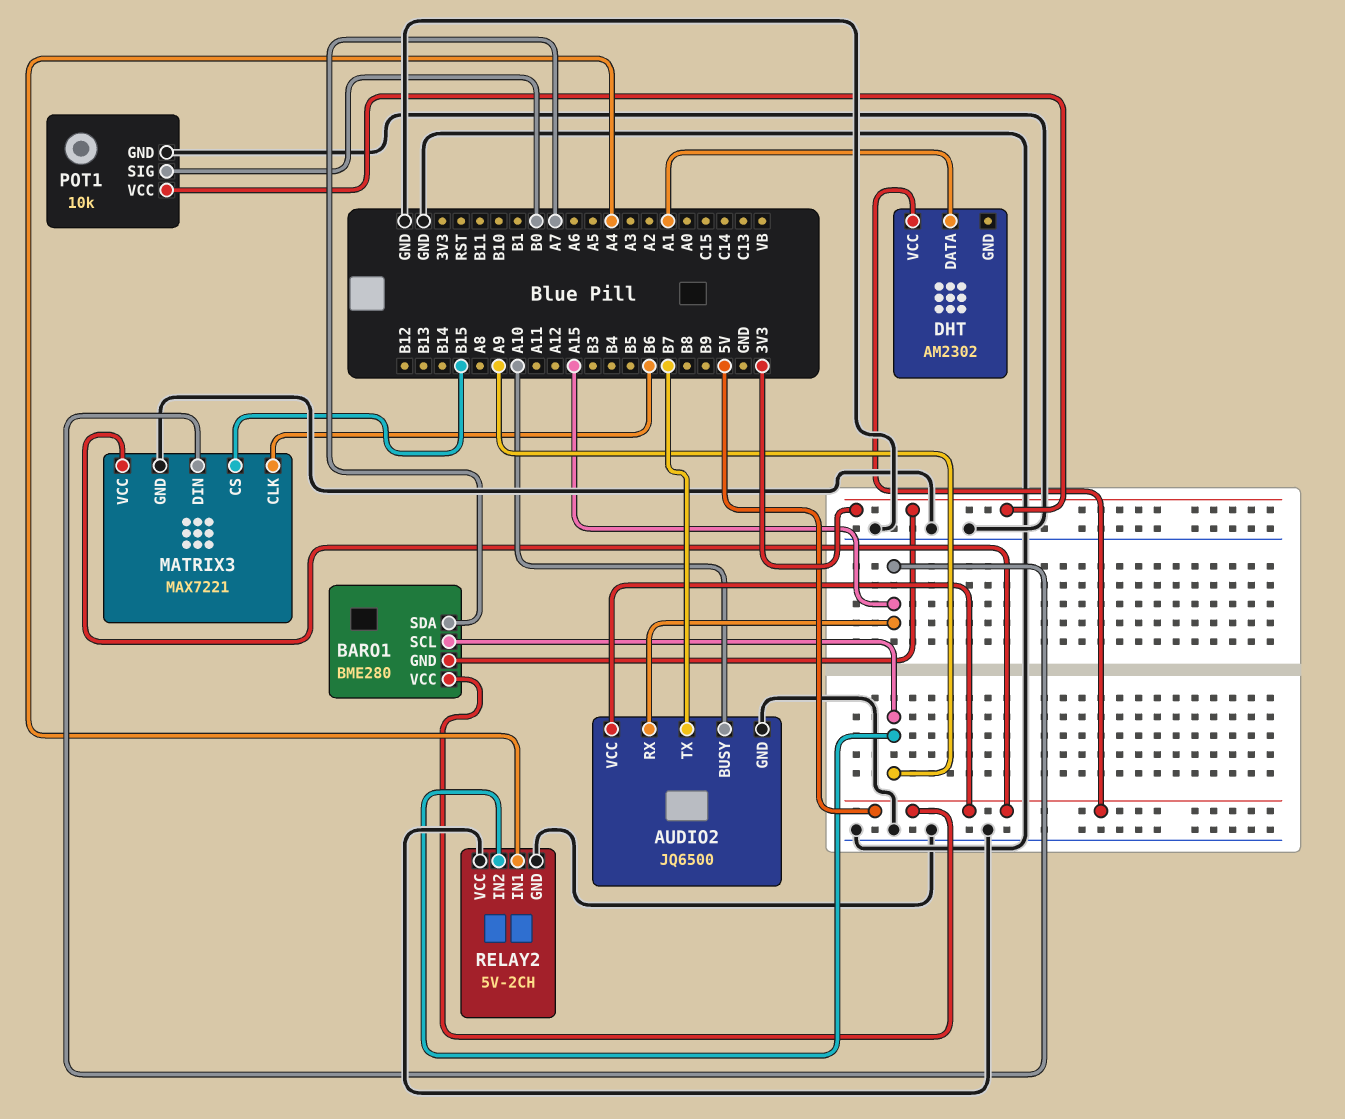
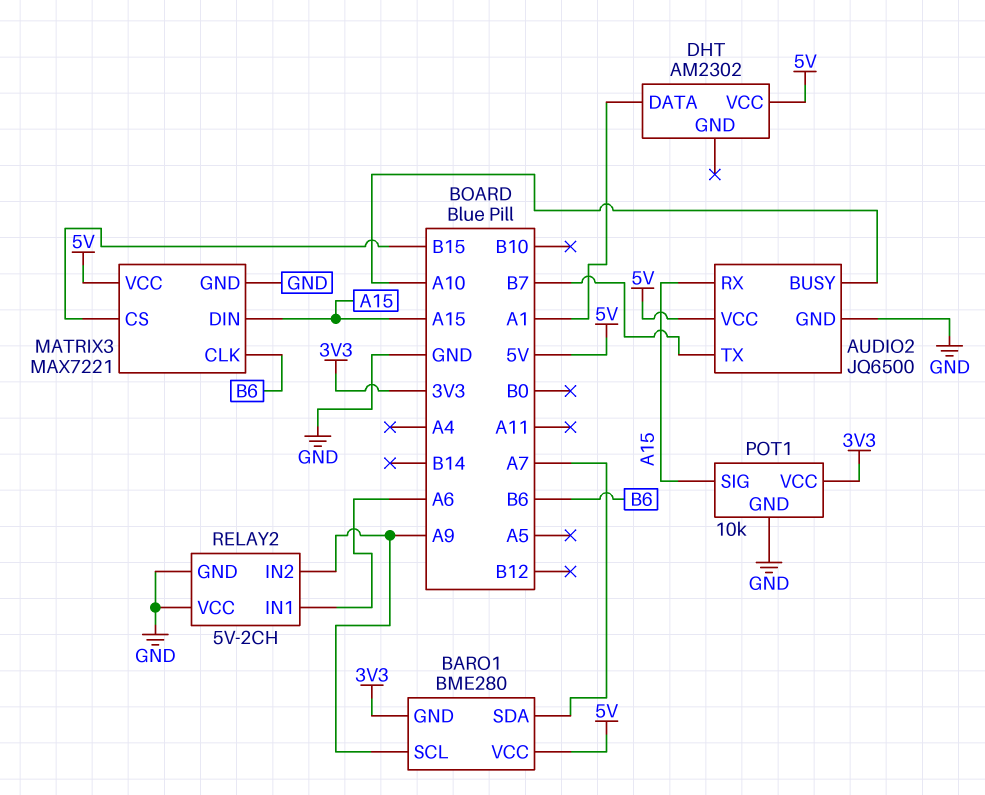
POT1 pin SIG: B0 -> A15
RELAY2 pin IN1: A4 -> A6

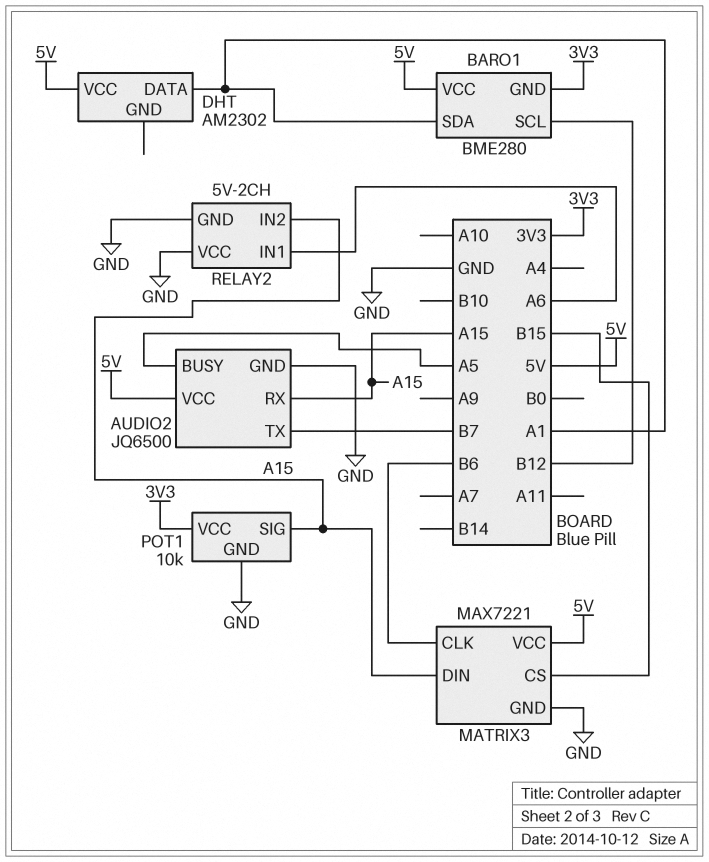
AUDIO2 pin BUSY: A10 -> A5
BARO1 pin SCL: A9 -> B12
BARO1 pin SDA: A7 -> A1
RELAY2 pin IN2: A9 -> A15

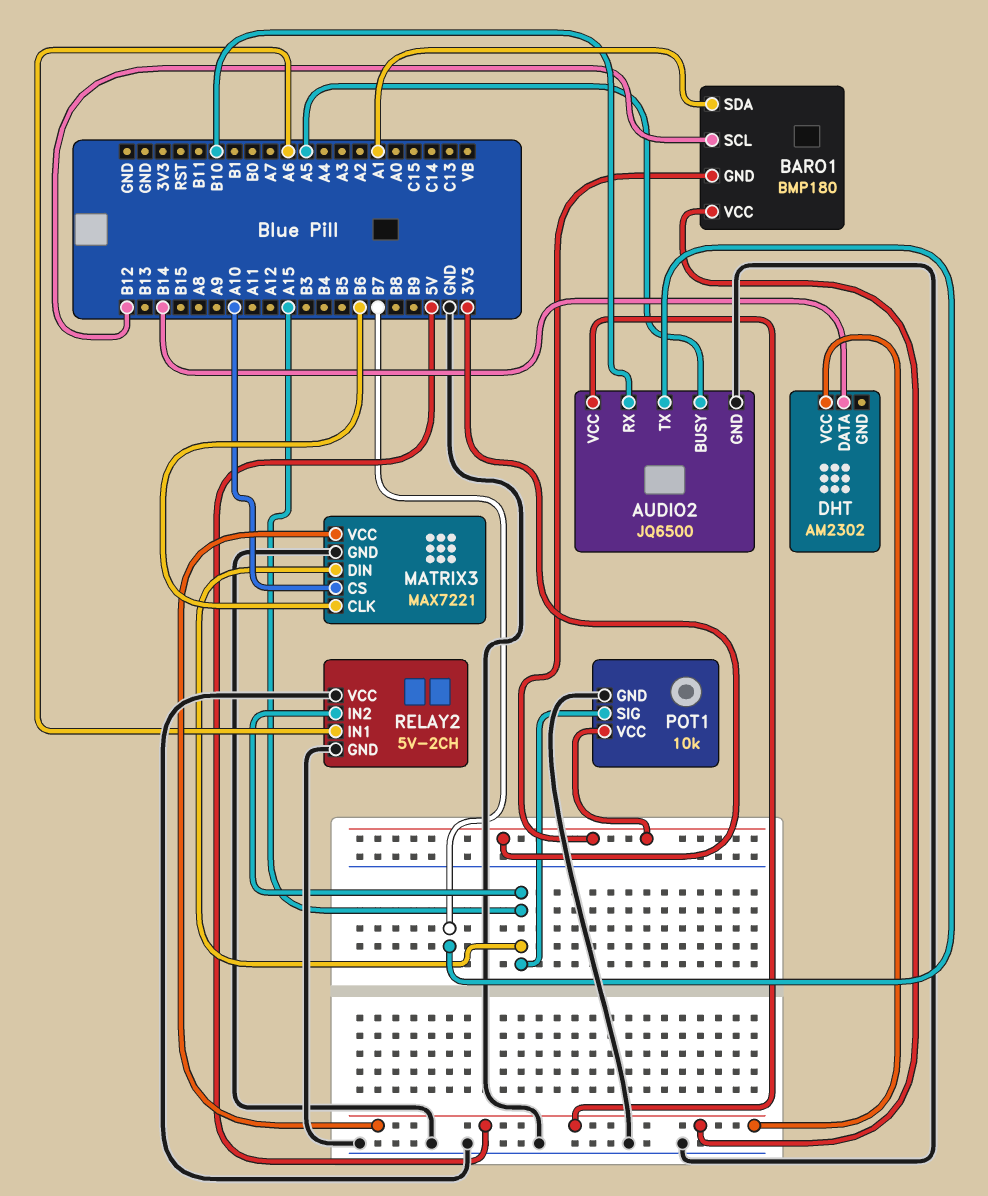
AUDIO2 pin RX: A15 -> B10
BARO1: BME280 -> BMP180
DHT pin DATA: A1 -> B14
MATRIX3 pin CS: B15 -> A10

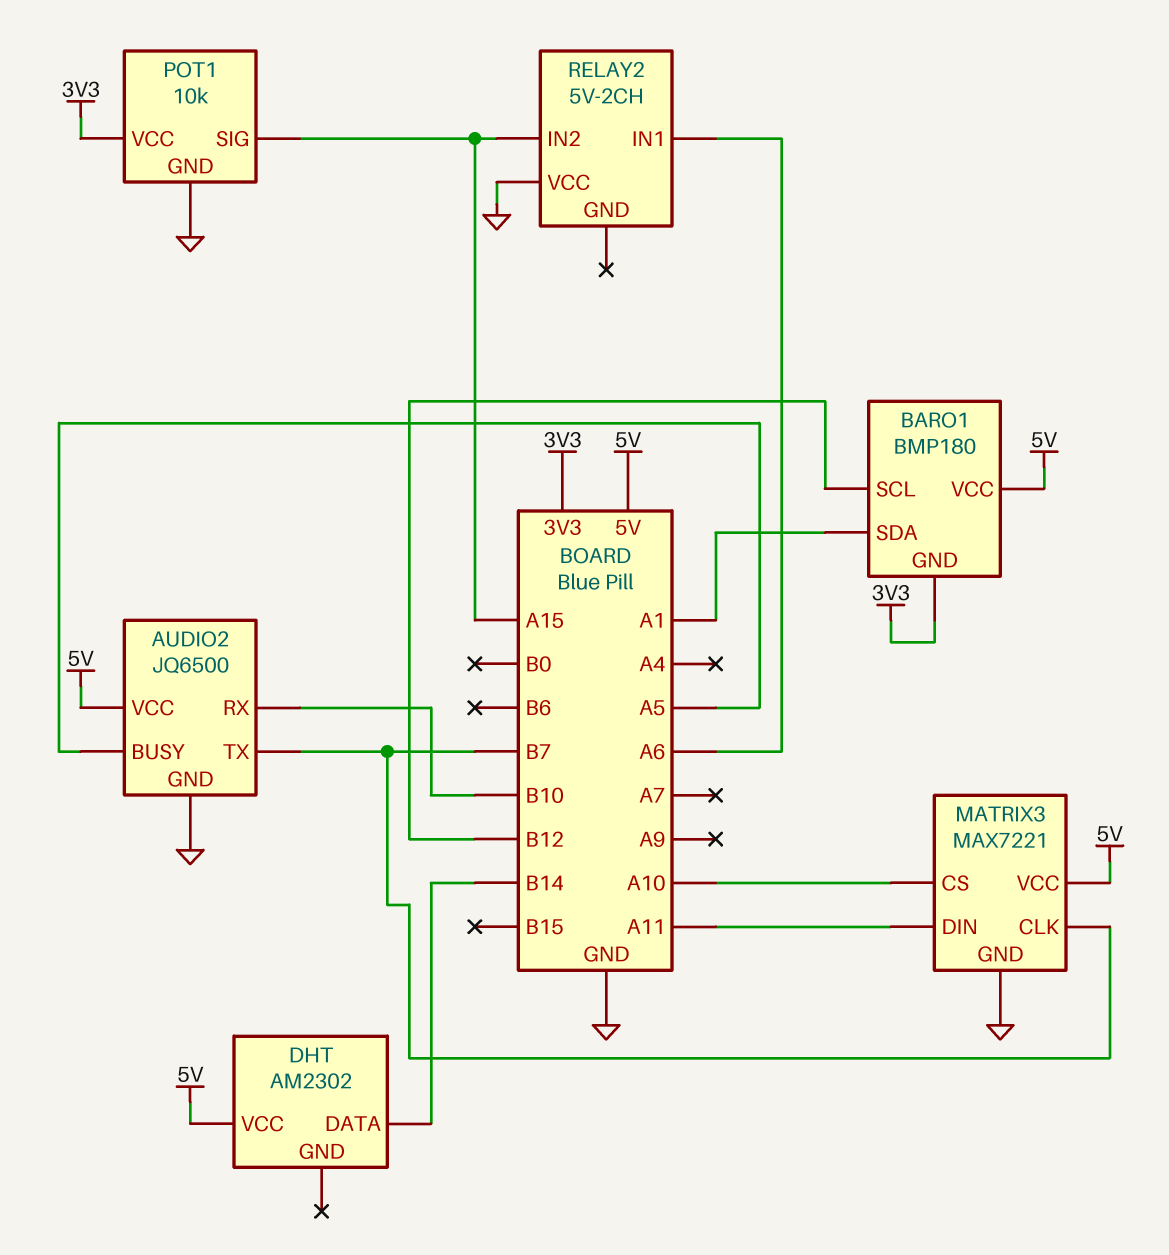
MATRIX3 pin CLK: B6 -> B7
MATRIX3 pin DIN: A15 -> A11
RELAY2 pin GND: GND -> none

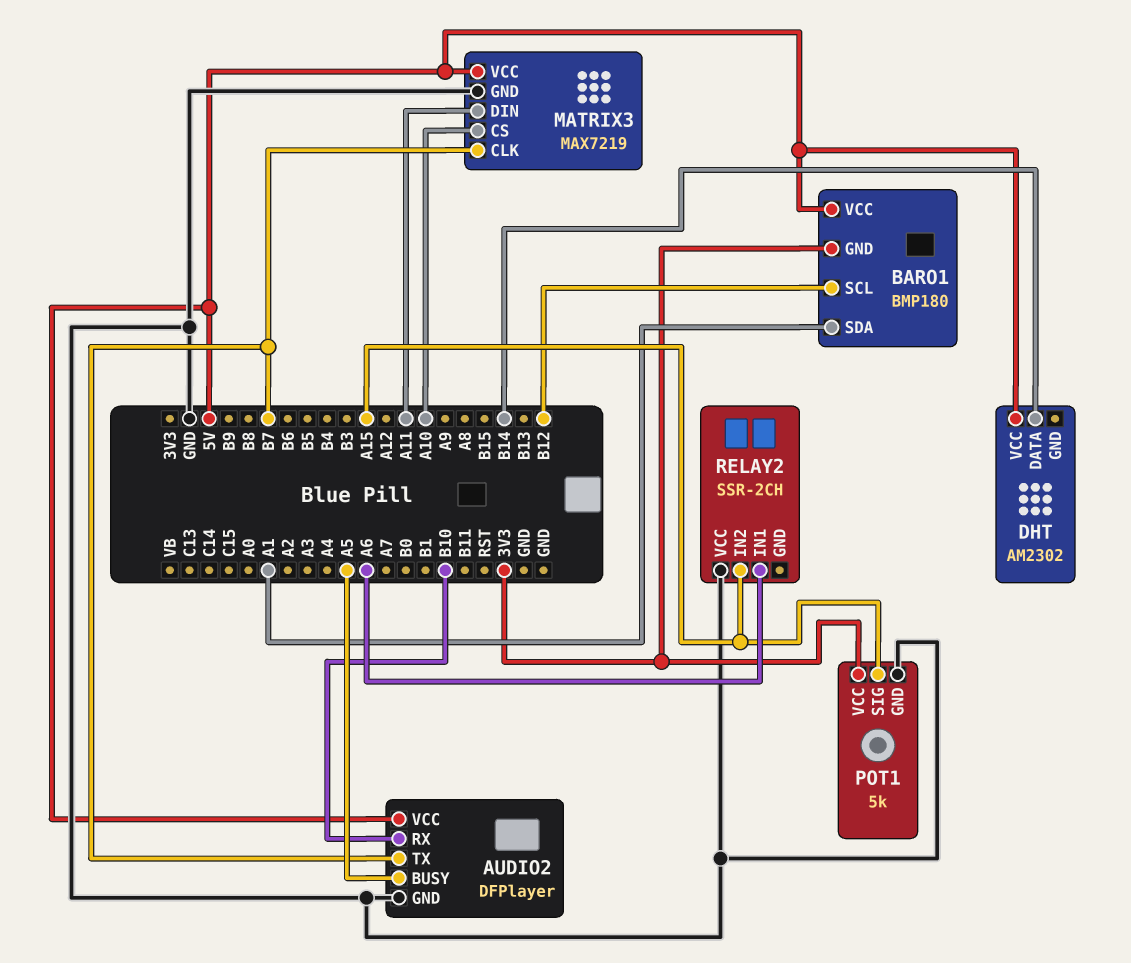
AUDIO2: JQ6500 -> DFPlayer
MATRIX3: MAX7221 -> MAX7219
POT1: 10k -> 5k
RELAY2: 5V-2CH -> SSR-2CH

